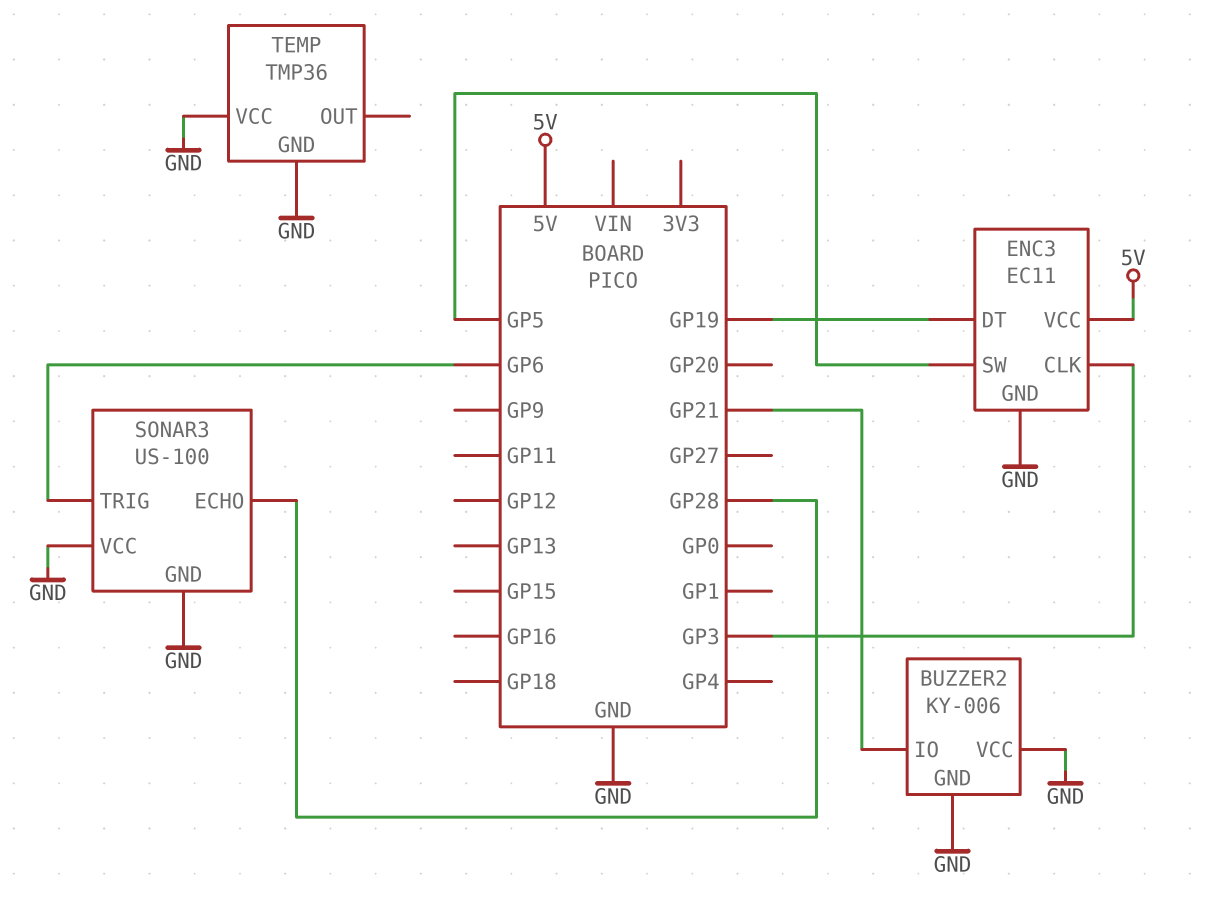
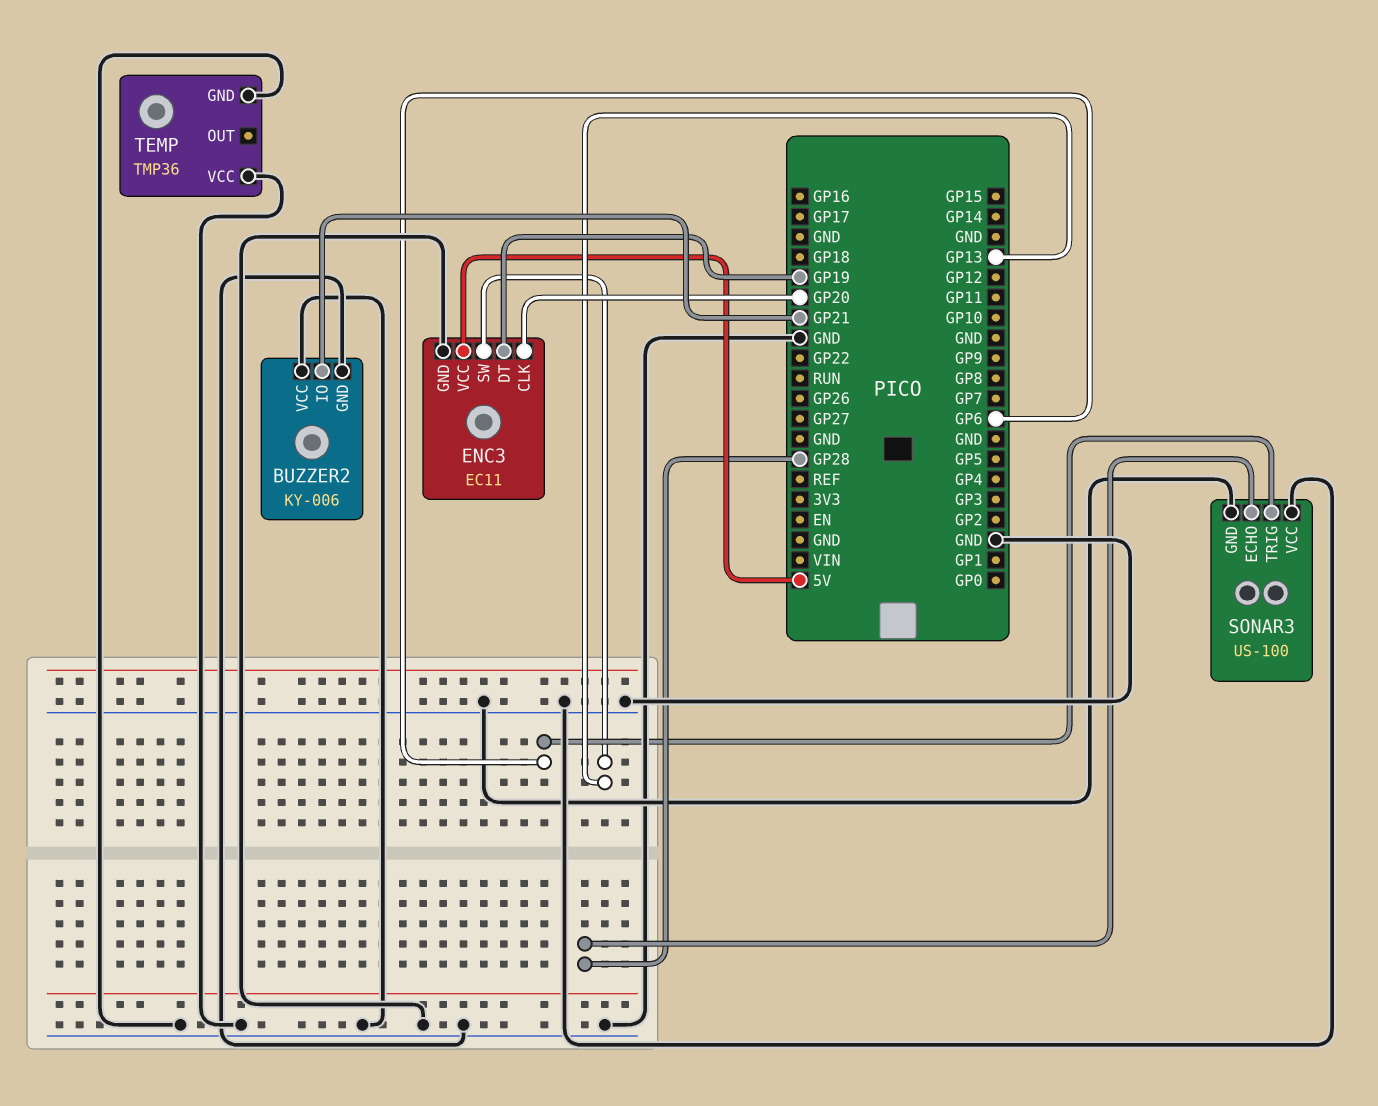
ENC3 pin CLK: GP3 -> GP20
ENC3 pin SW: GP5 -> GP13

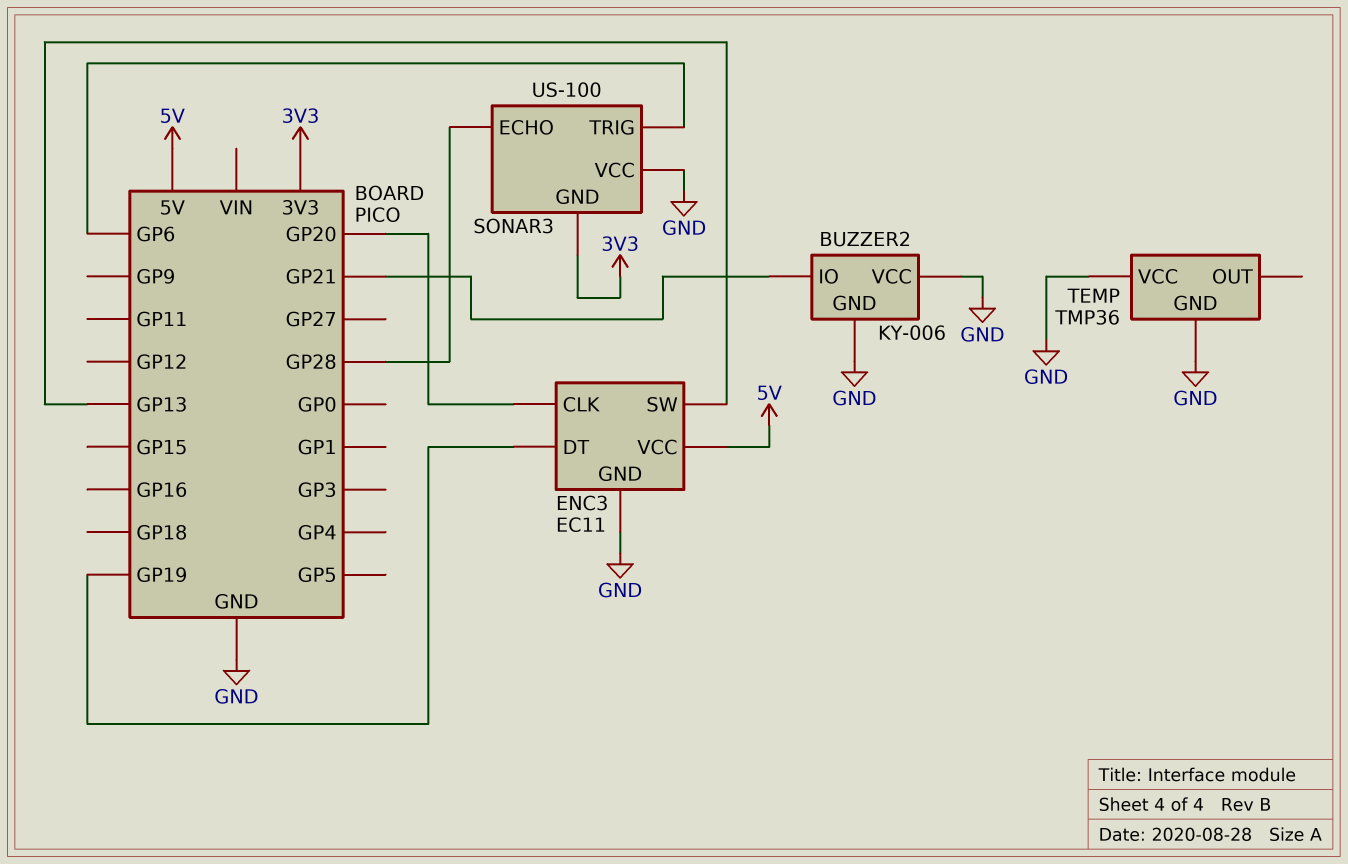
SONAR3 pin GND: GND -> 3V3

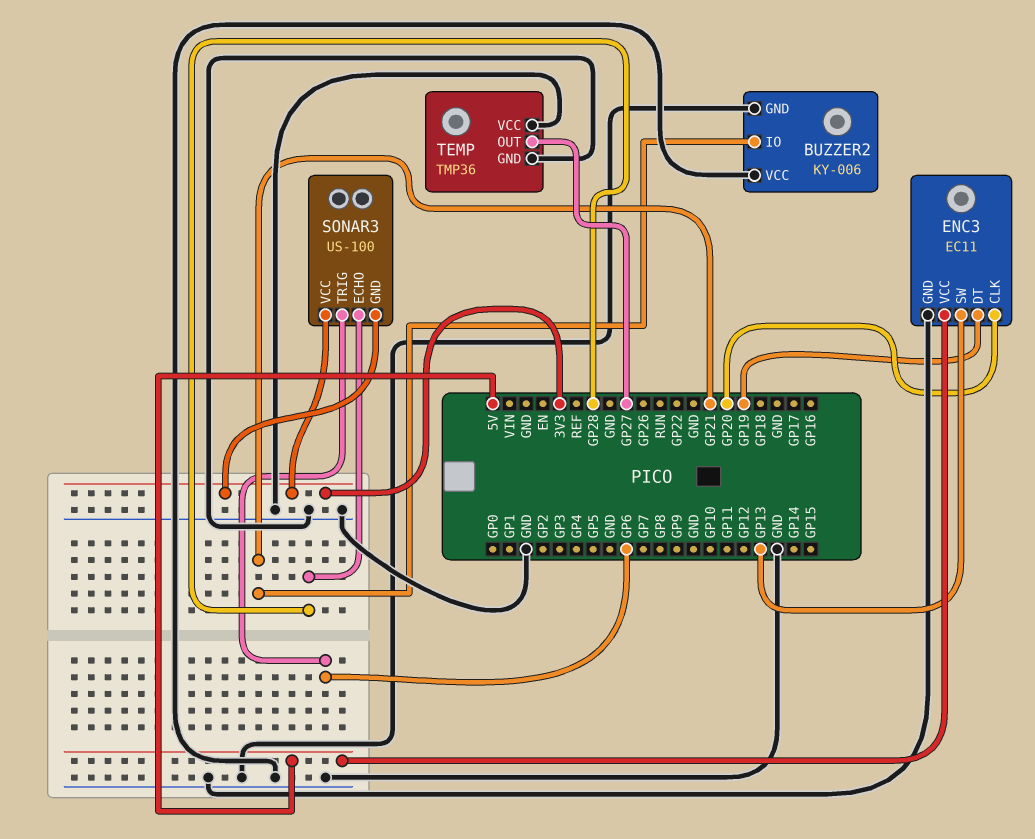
SONAR3 pin VCC: GND -> 3V3
TEMP pin OUT: none -> GP27

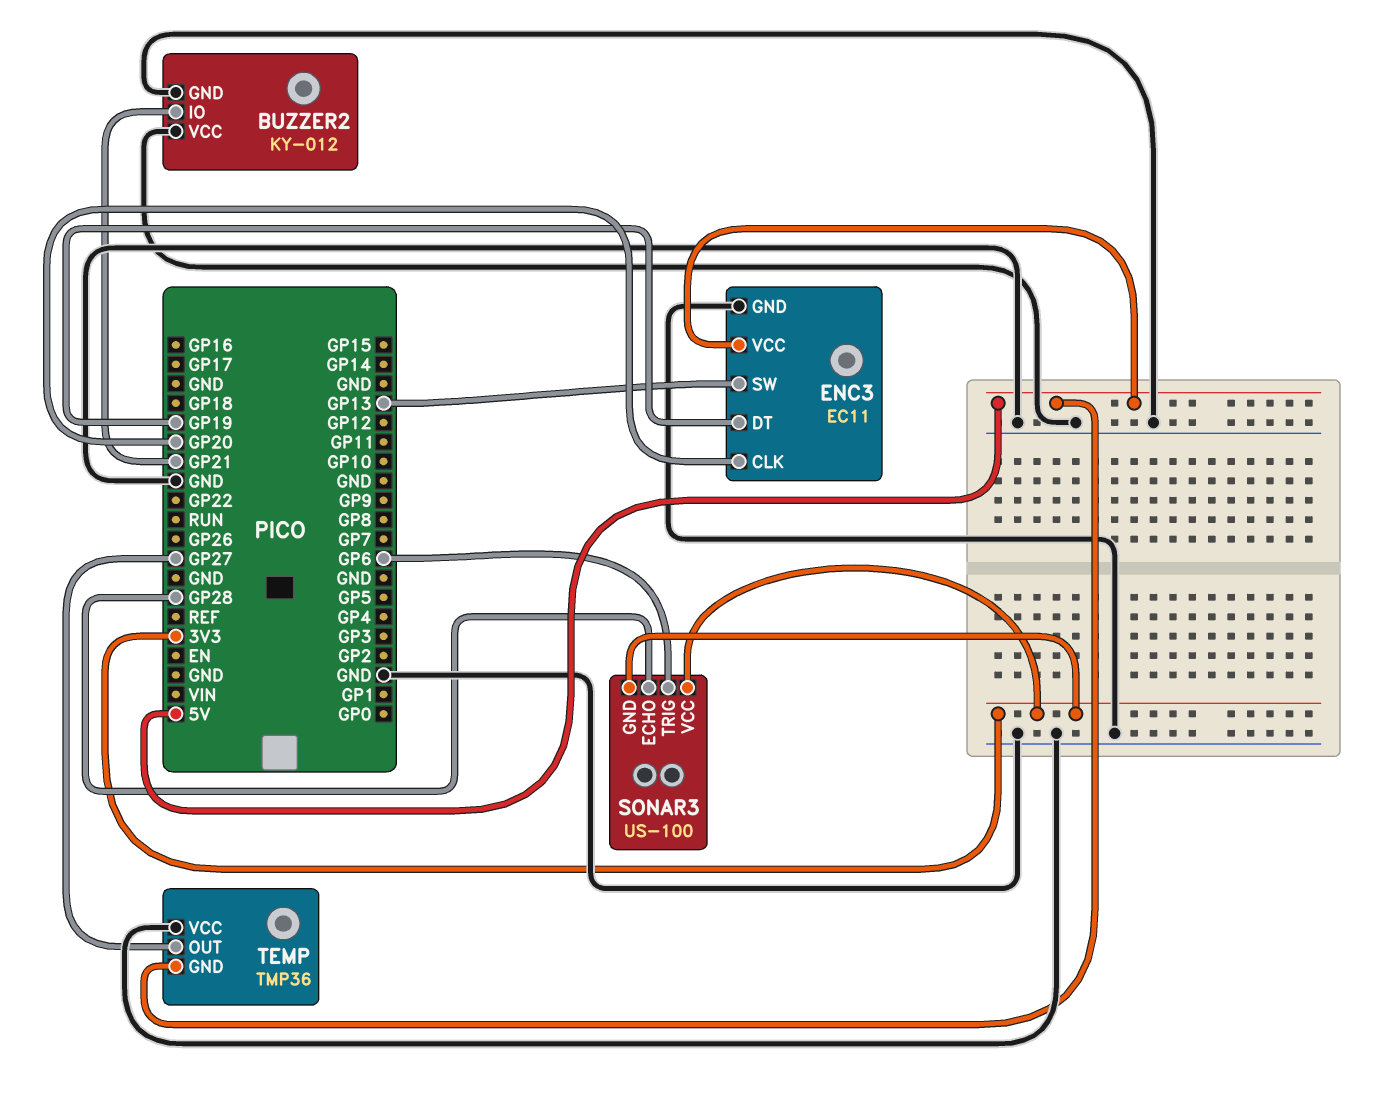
BUZZER2: KY-006 -> KY-012
TEMP pin GND: GND -> 5V

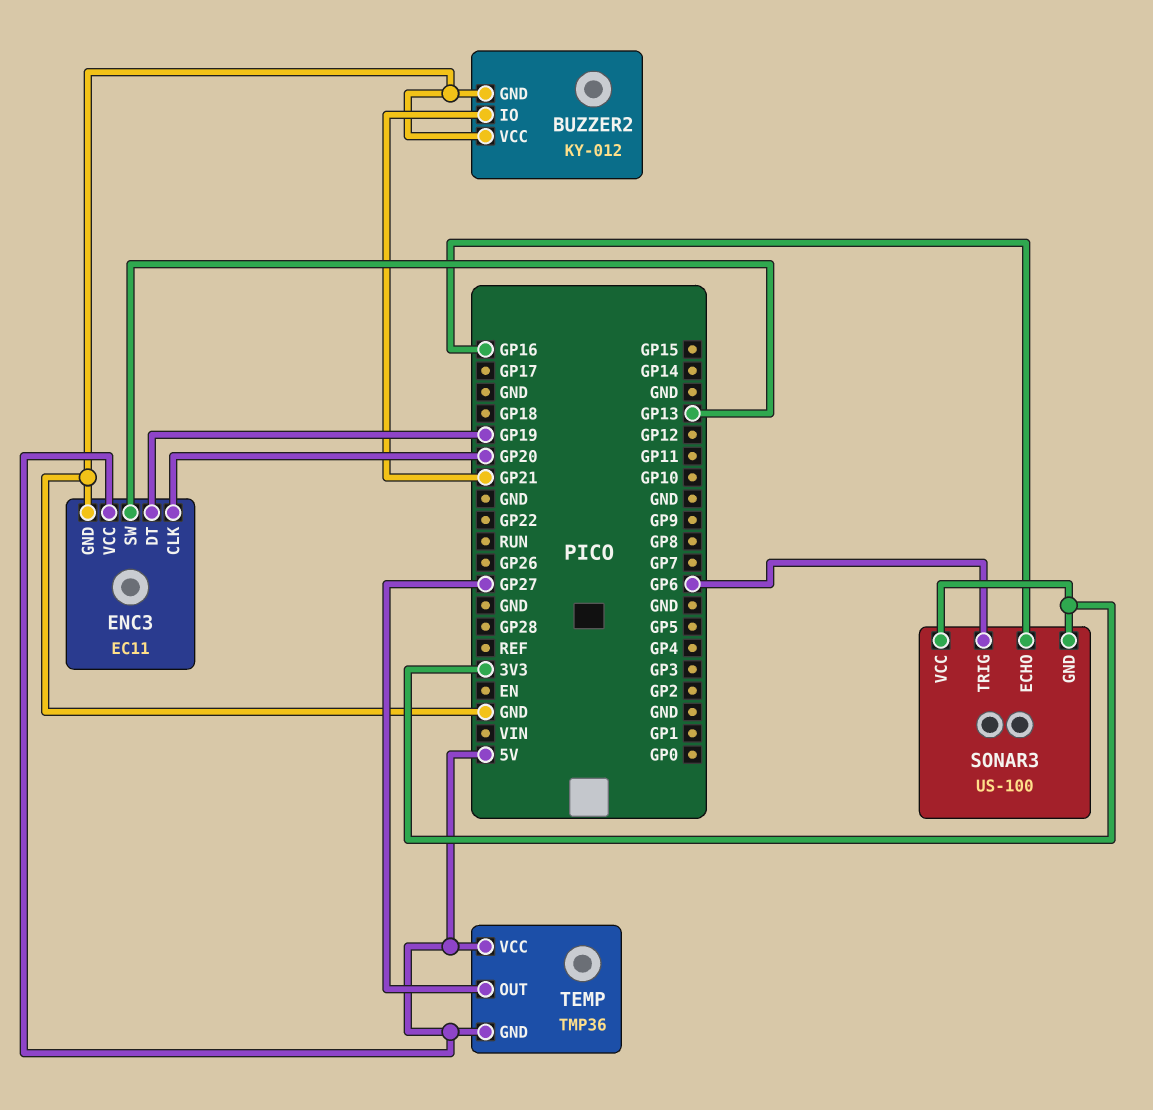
SONAR3 pin ECHO: GP28 -> GP16
TEMP pin VCC: GND -> 5V

